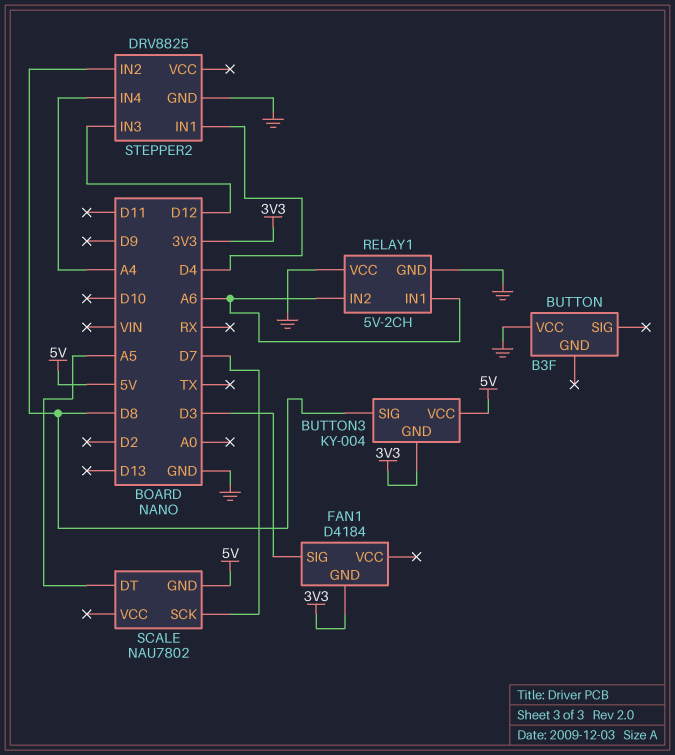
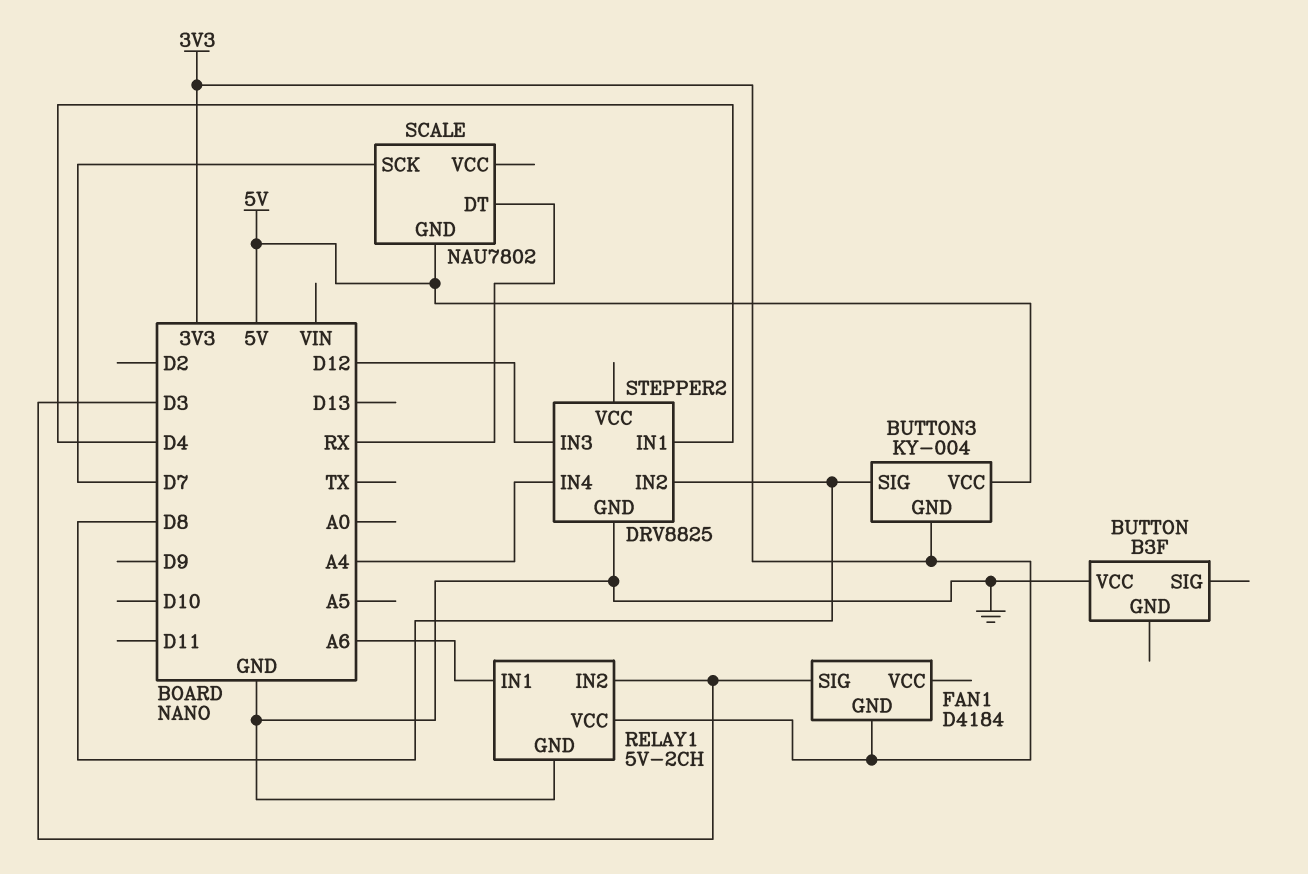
RELAY1 pin IN2: A6 -> D3
RELAY1 pin VCC: GND -> 3V3
SCALE pin DT: A5 -> RX

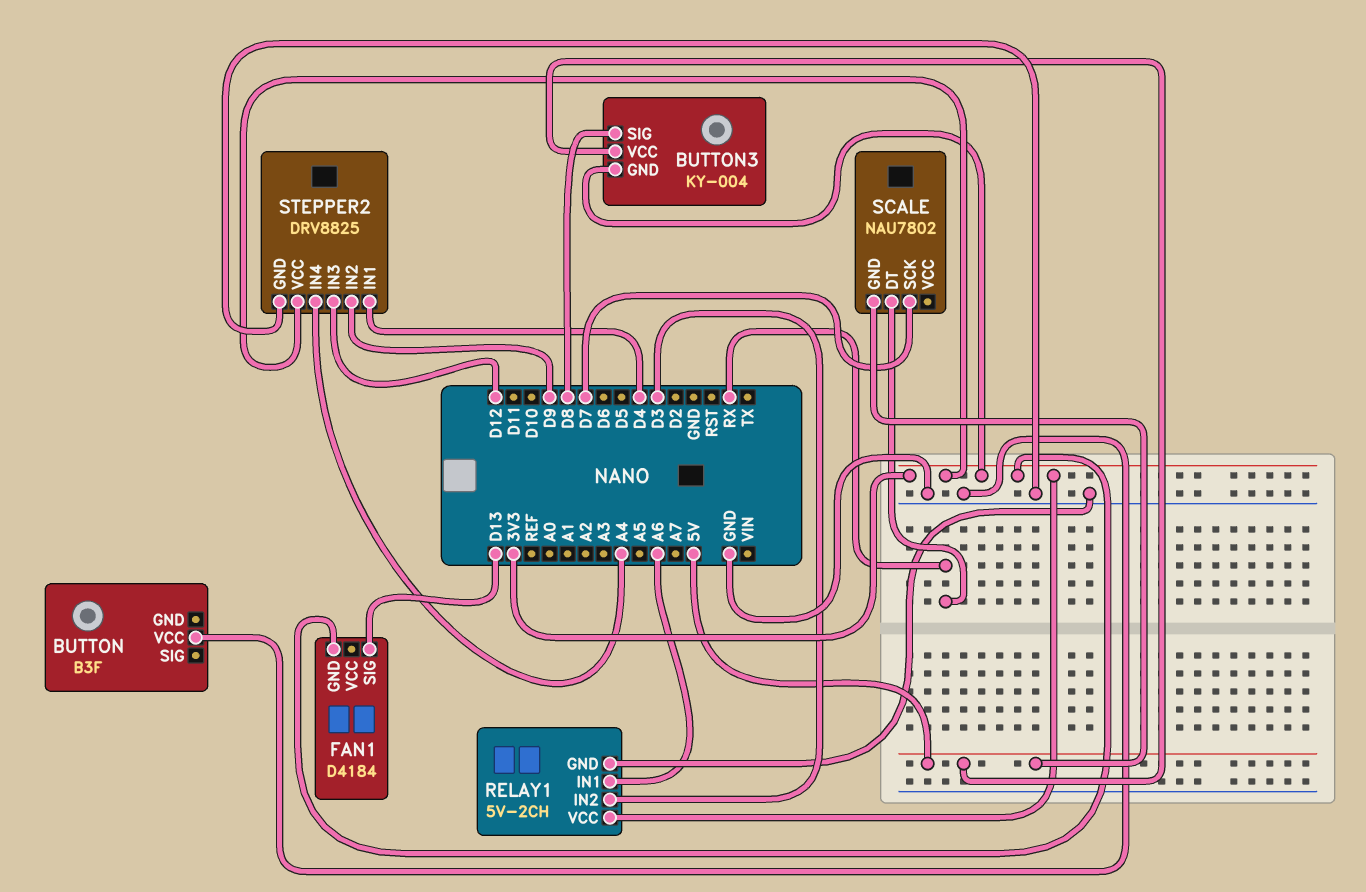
FAN1 pin SIG: D3 -> D13
STEPPER2 pin IN2: D8 -> D9
STEPPER2 pin VCC: none -> 3V3

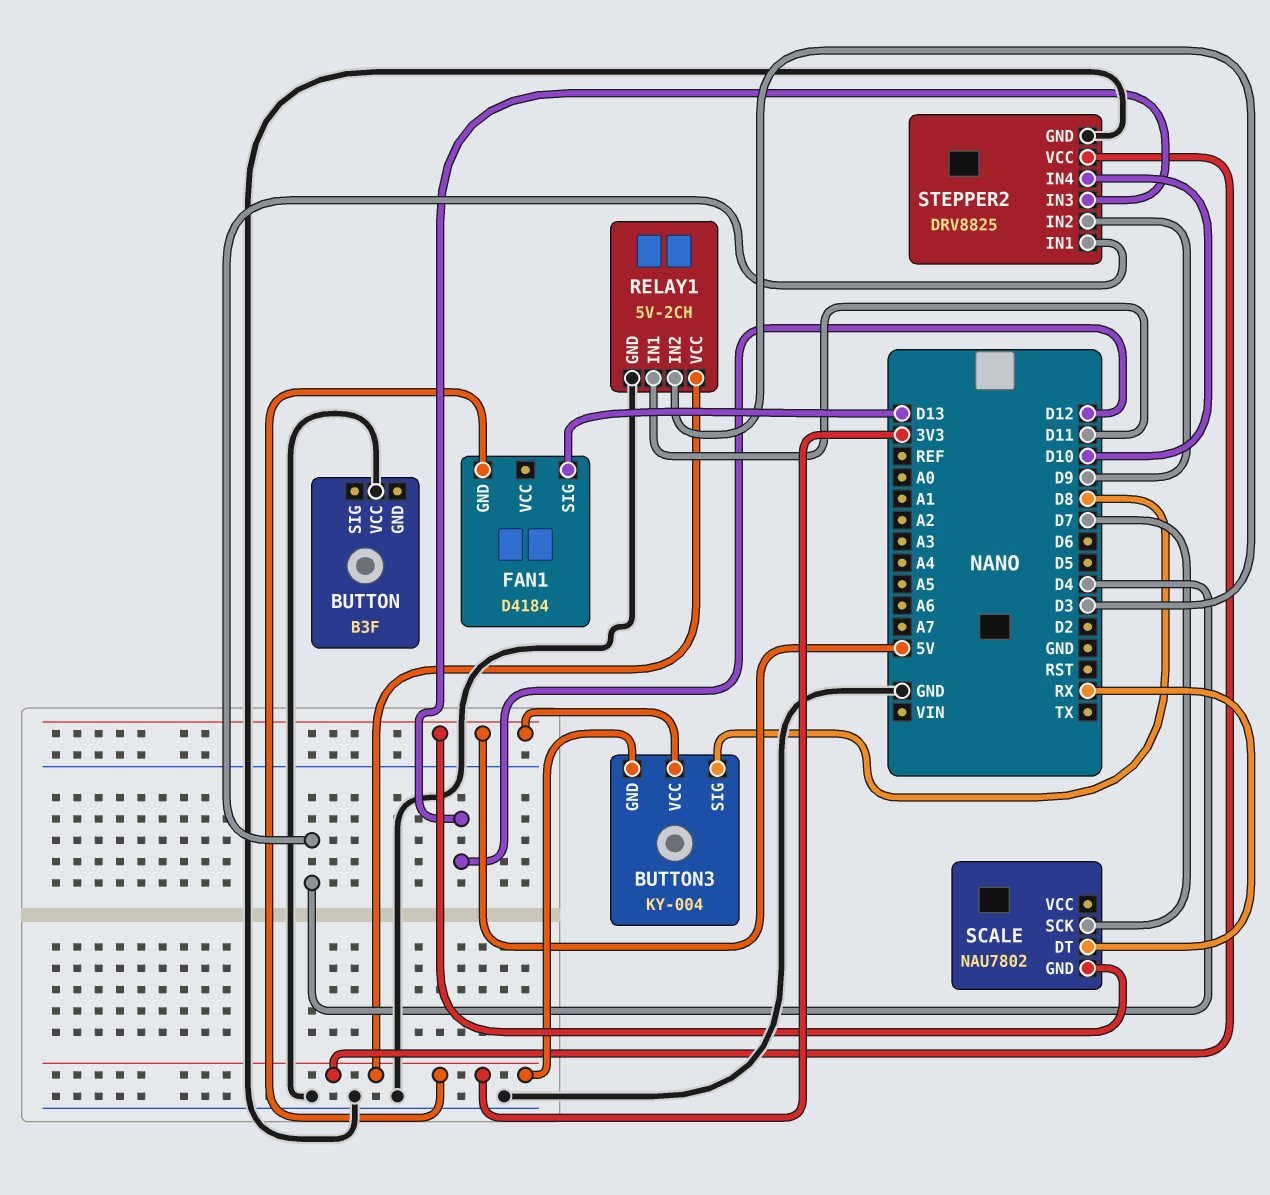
RELAY1 pin IN1: A6 -> D11
STEPPER2 pin IN4: A4 -> D10

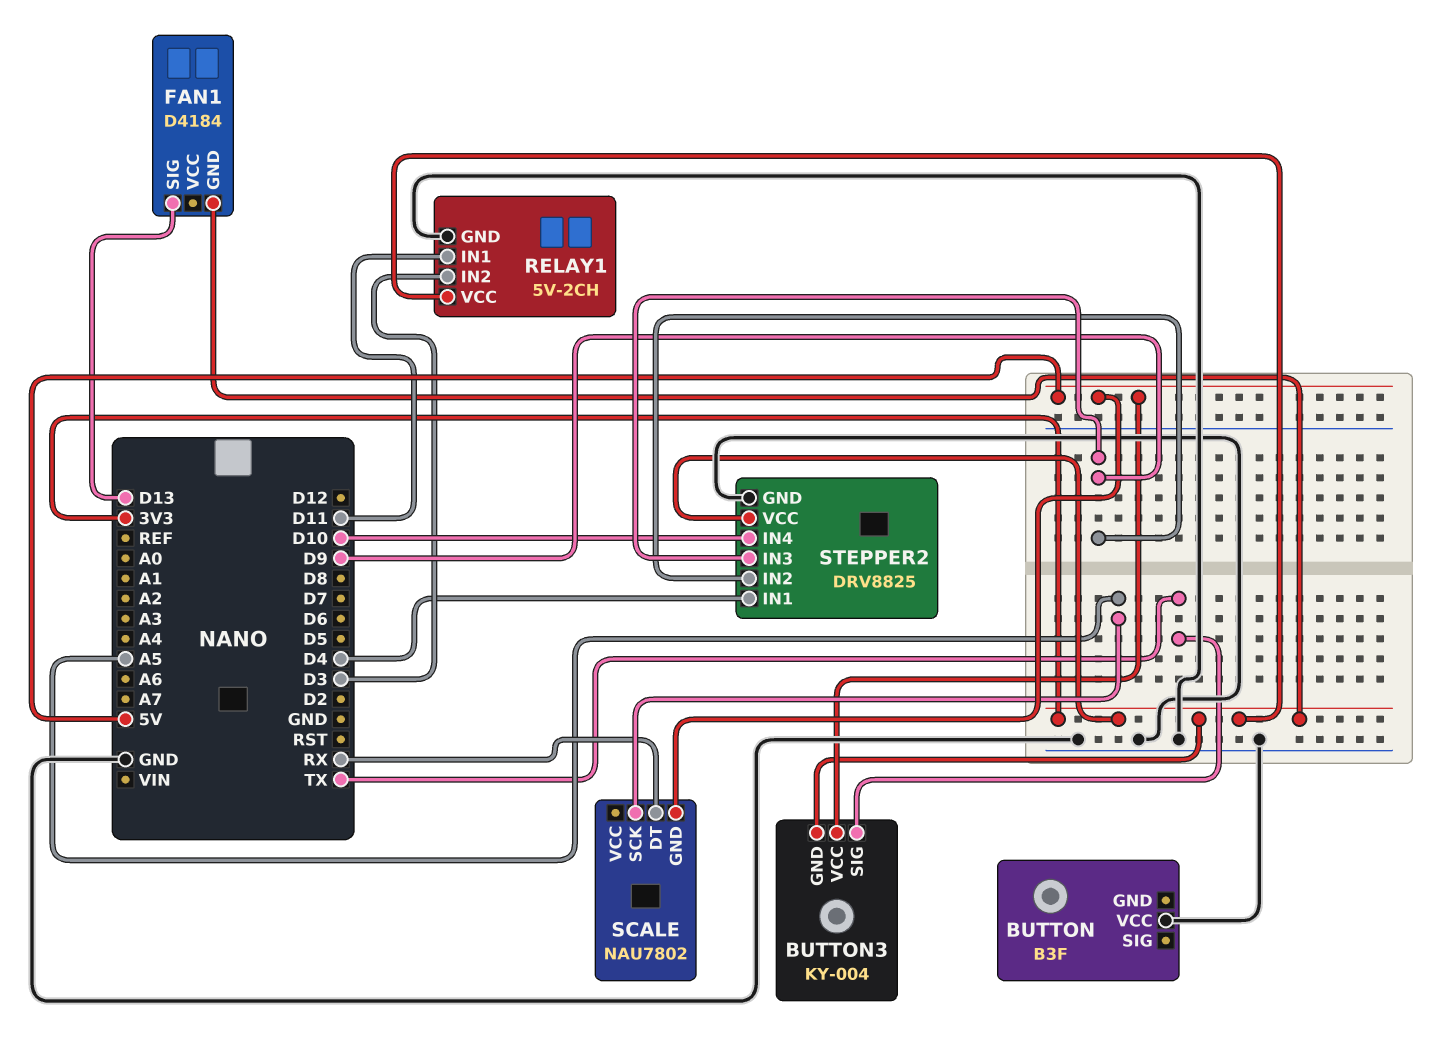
BUTTON3 pin SIG: D8 -> TX
SCALE pin SCK: D7 -> A5
STEPPER2 pin IN3: D12 -> D9

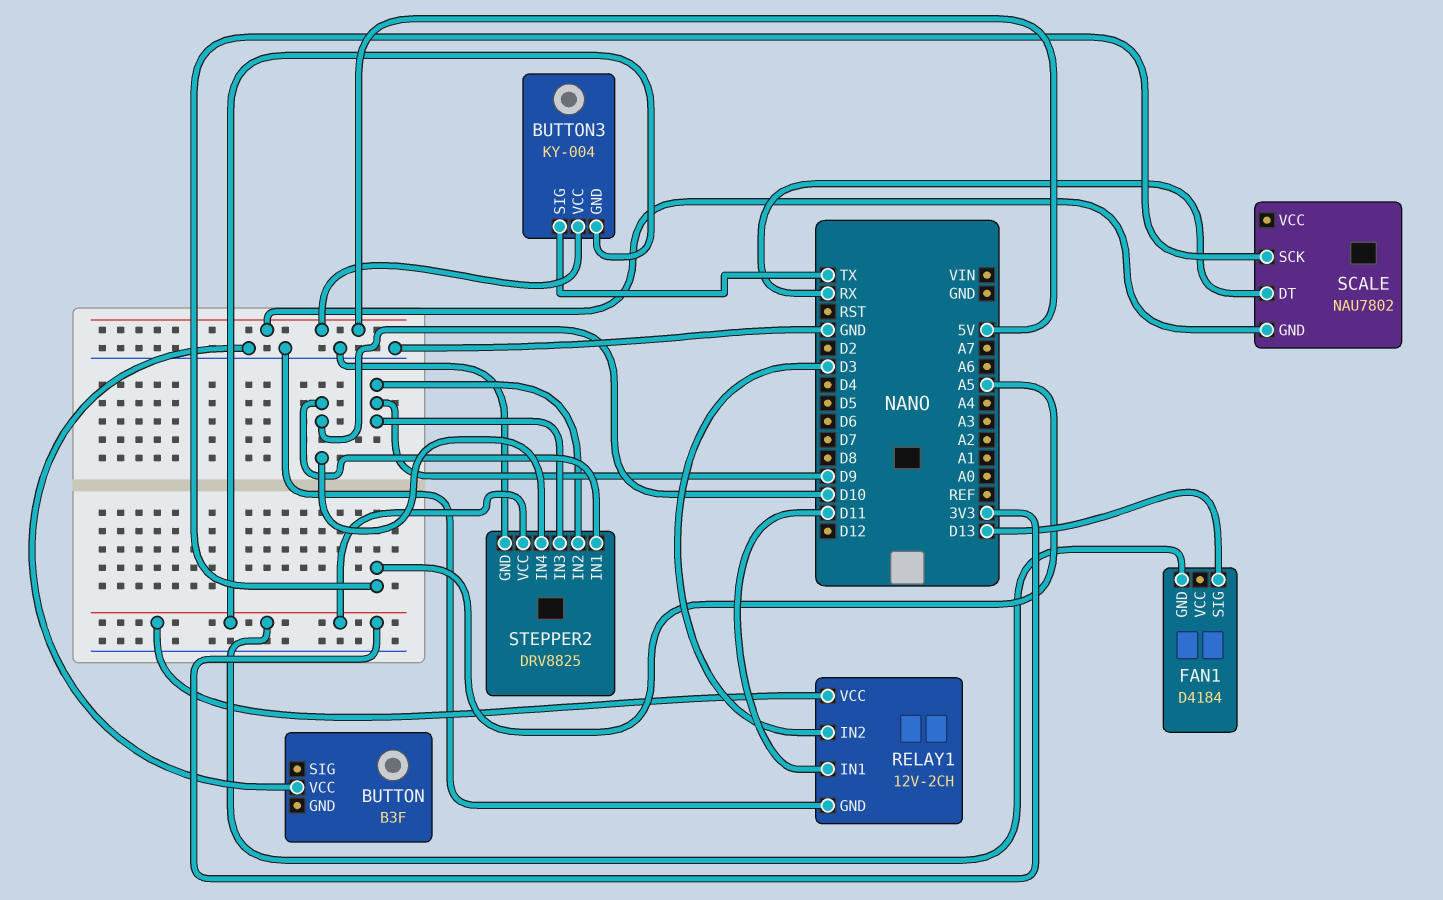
RELAY1: 5V-2CH -> 12V-2CH
STEPPER2 pin IN1: D4 -> D10

